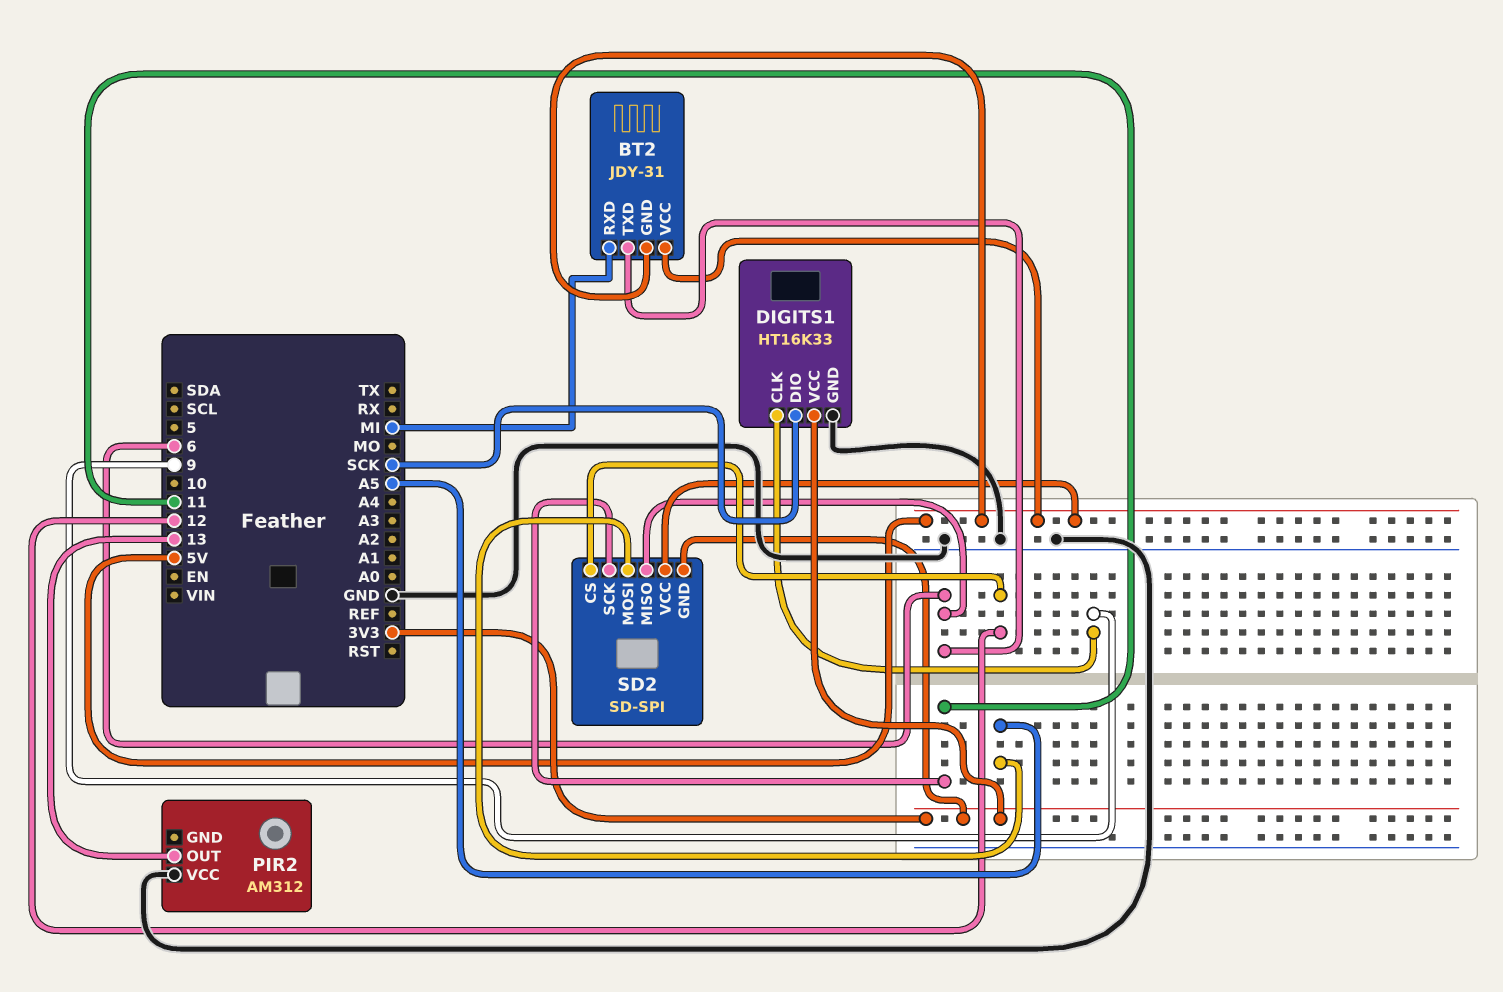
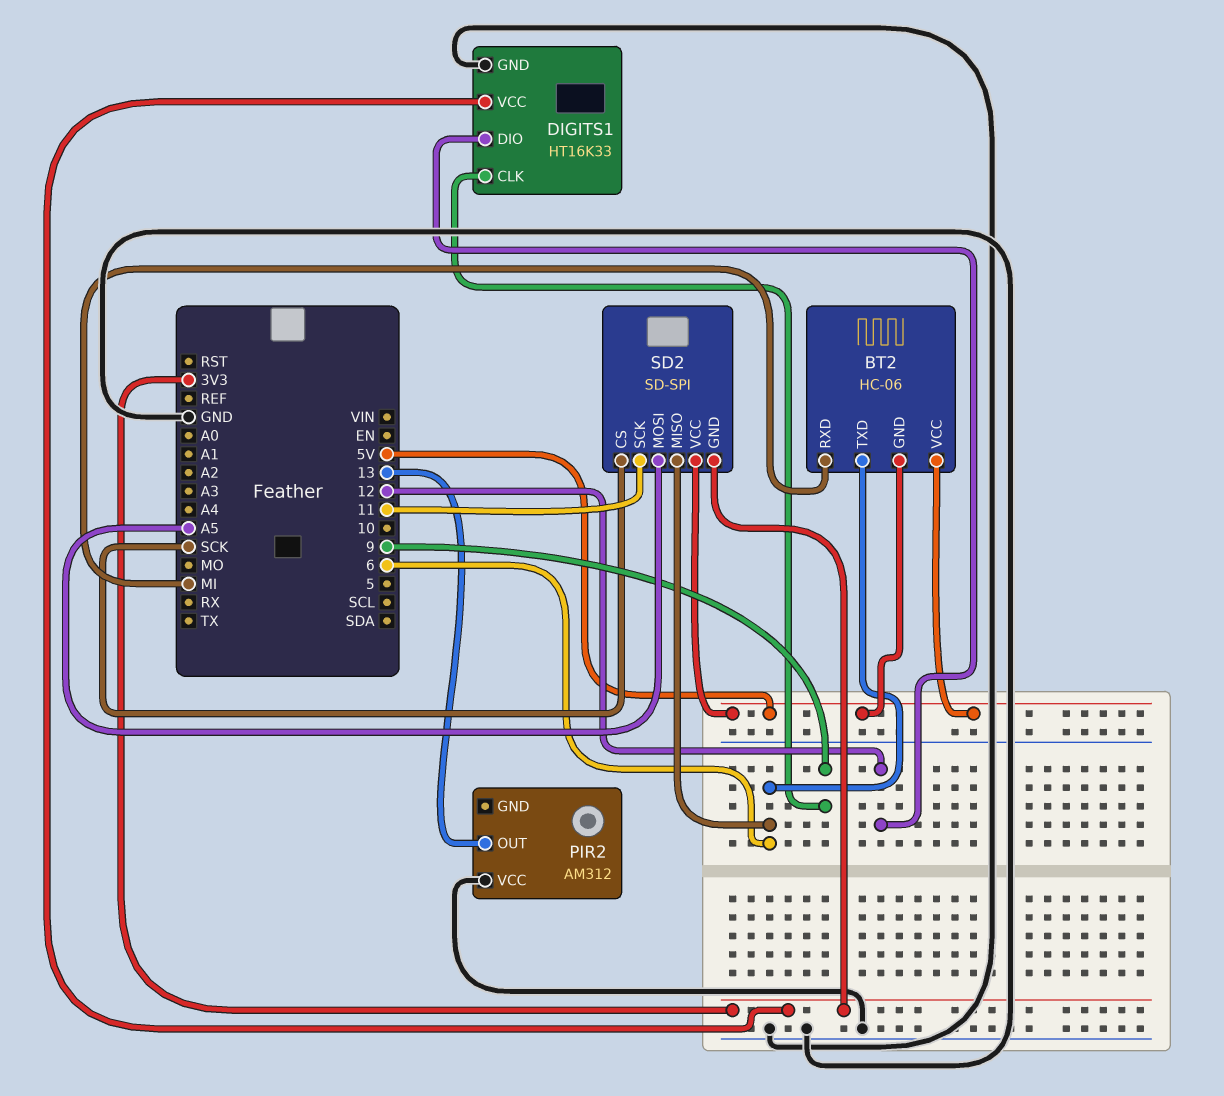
BT2: JDY-31 -> HC-06
DIGITS1 pin DIO: SCK -> 12
SD2 pin CS: 12 -> SCK

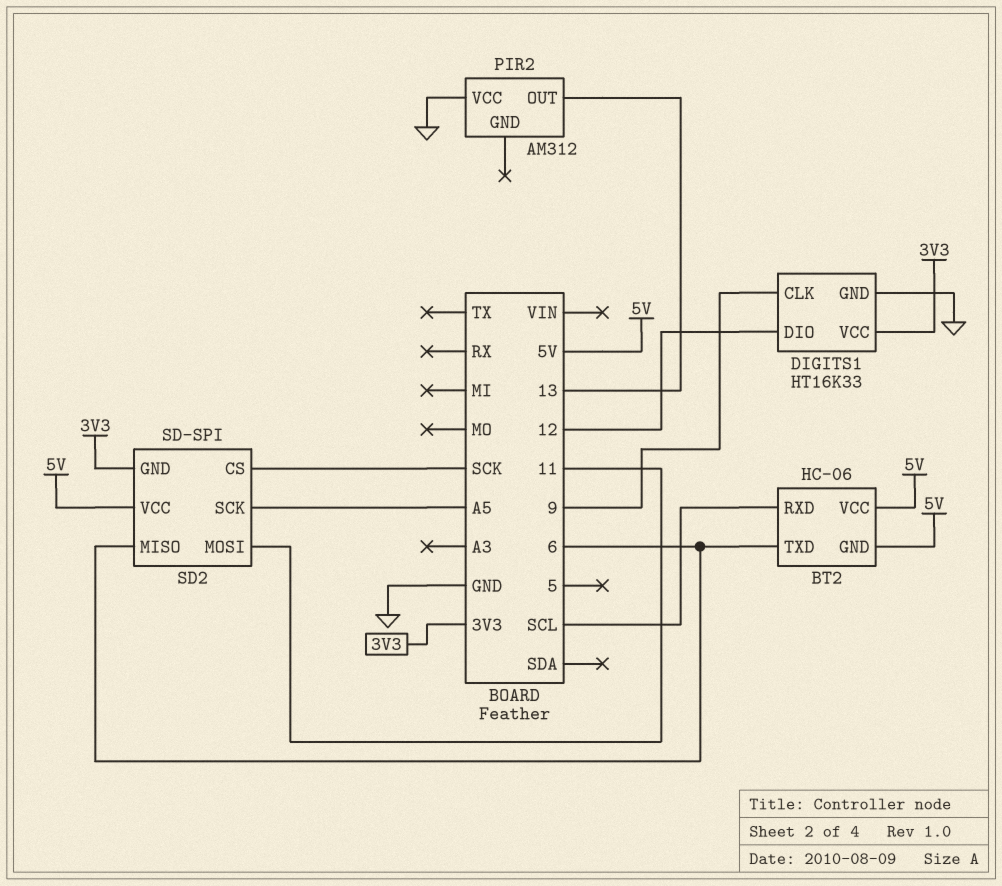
BT2 pin RXD: MI -> SCL
SD2 pin MOSI: A5 -> 11
SD2 pin SCK: 11 -> A5

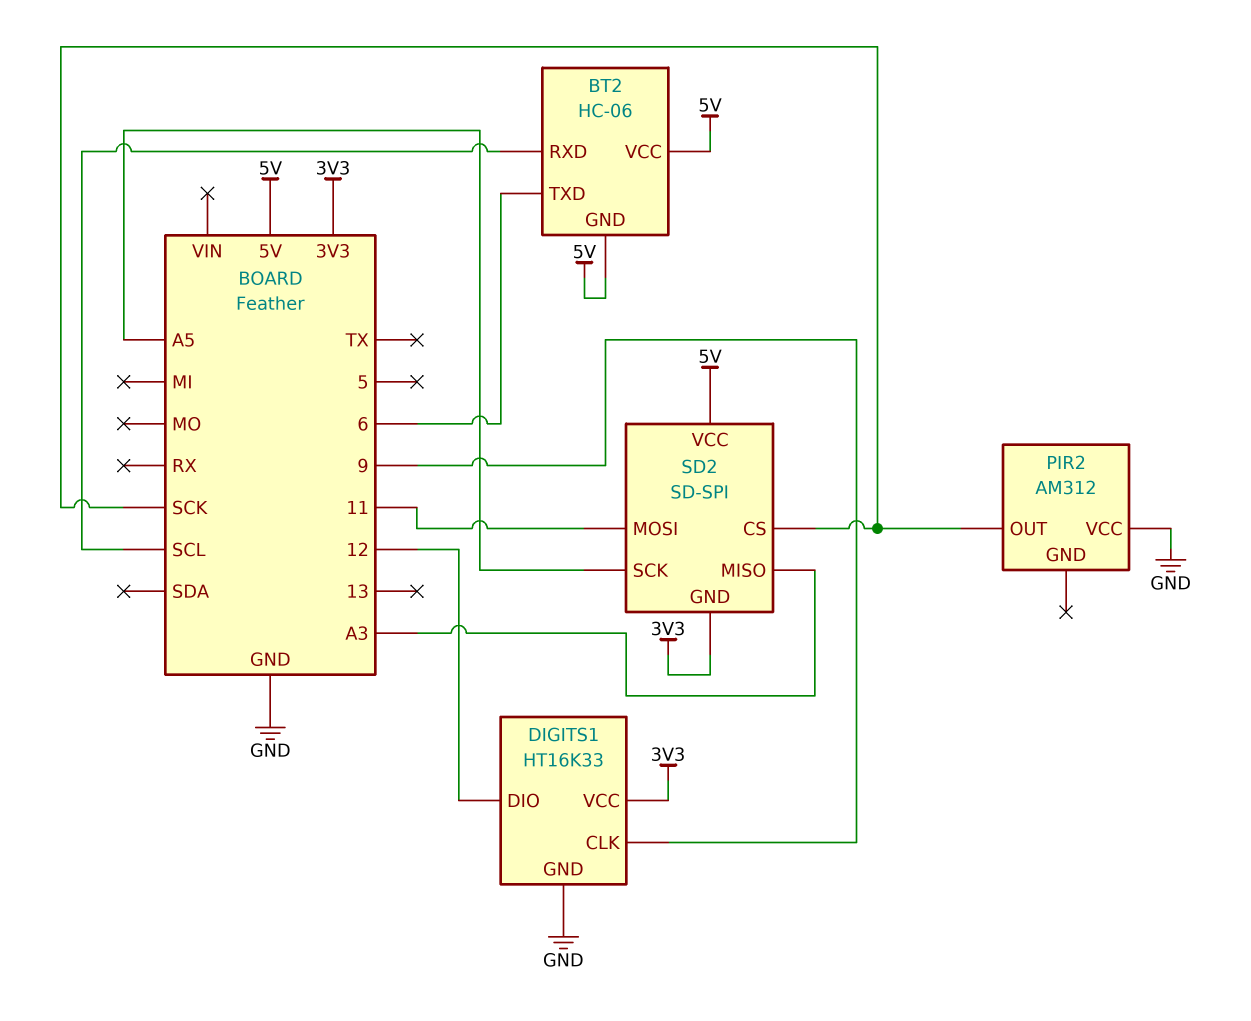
PIR2 pin OUT: 13 -> SCK
SD2 pin MISO: 6 -> A3

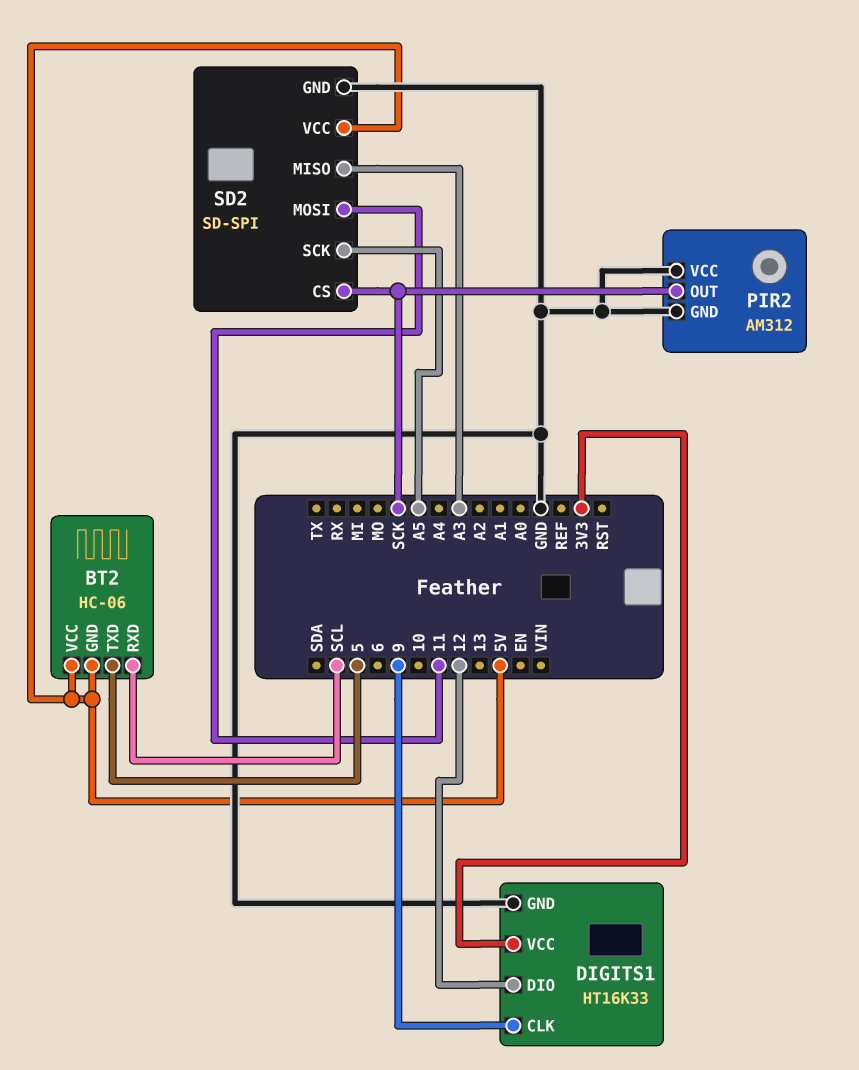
BT2 pin TXD: 6 -> 5
PIR2 pin GND: none -> GND
SD2 pin GND: 3V3 -> GND

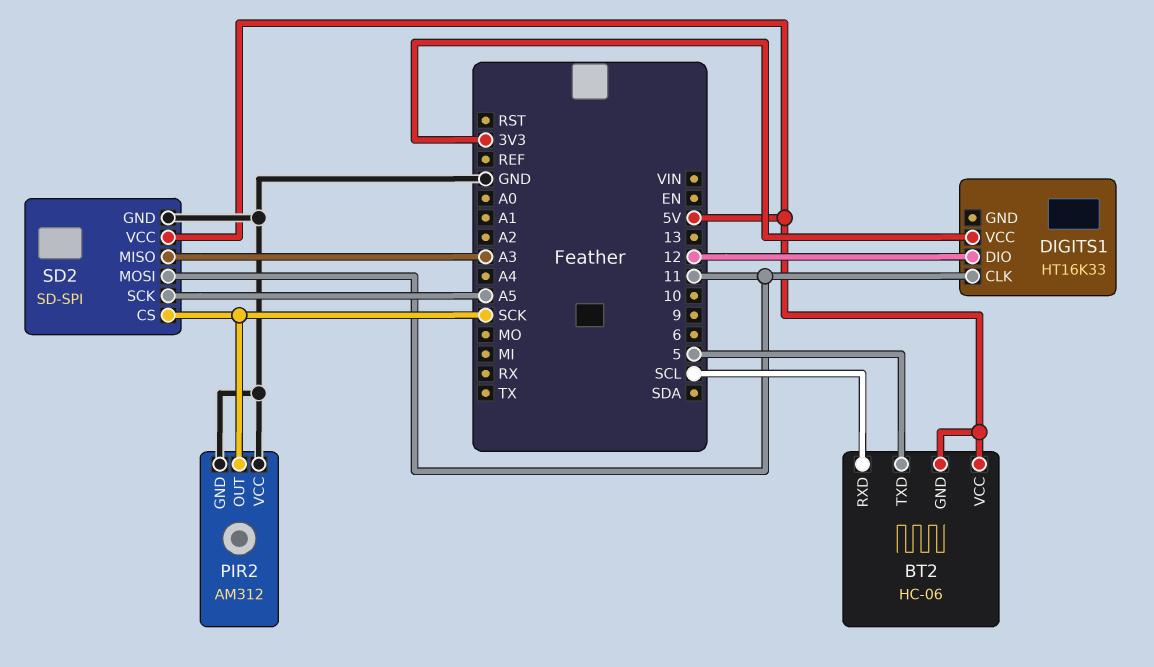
DIGITS1 pin CLK: 9 -> 11
DIGITS1 pin GND: GND -> none

